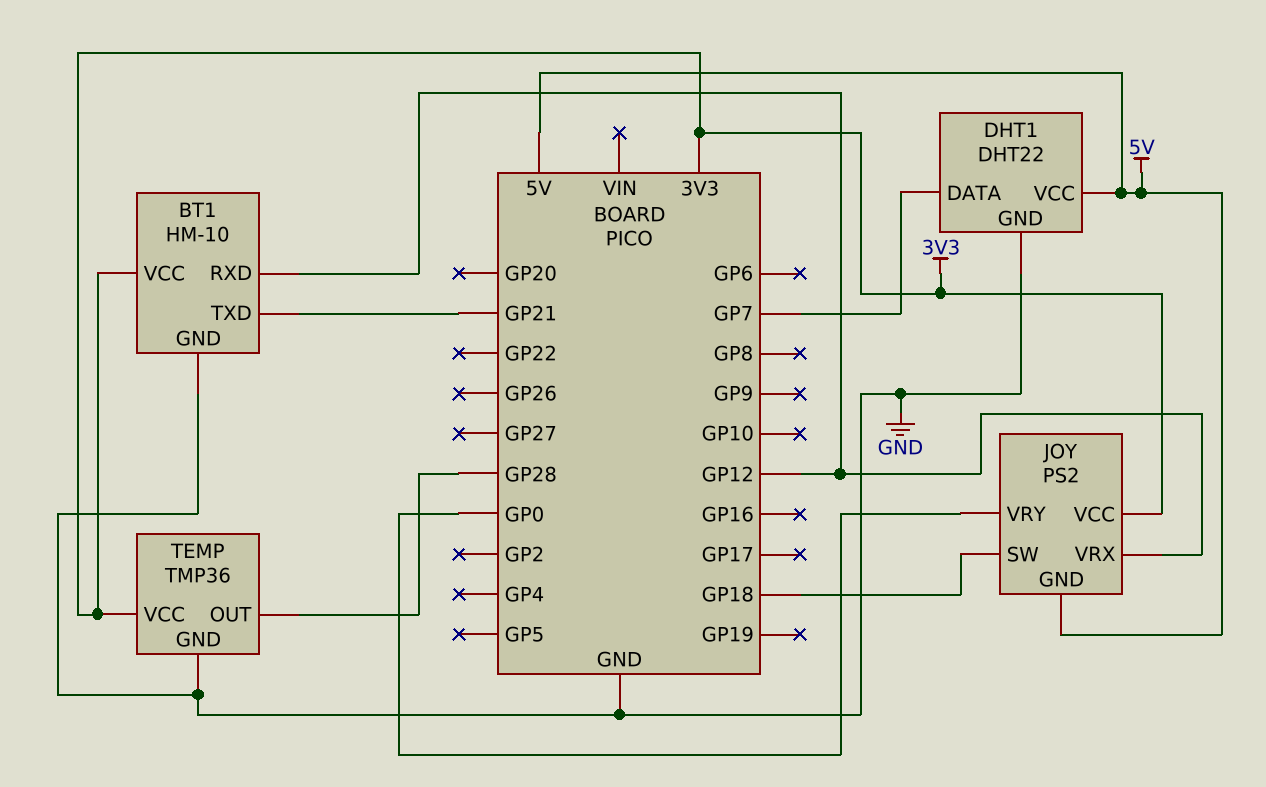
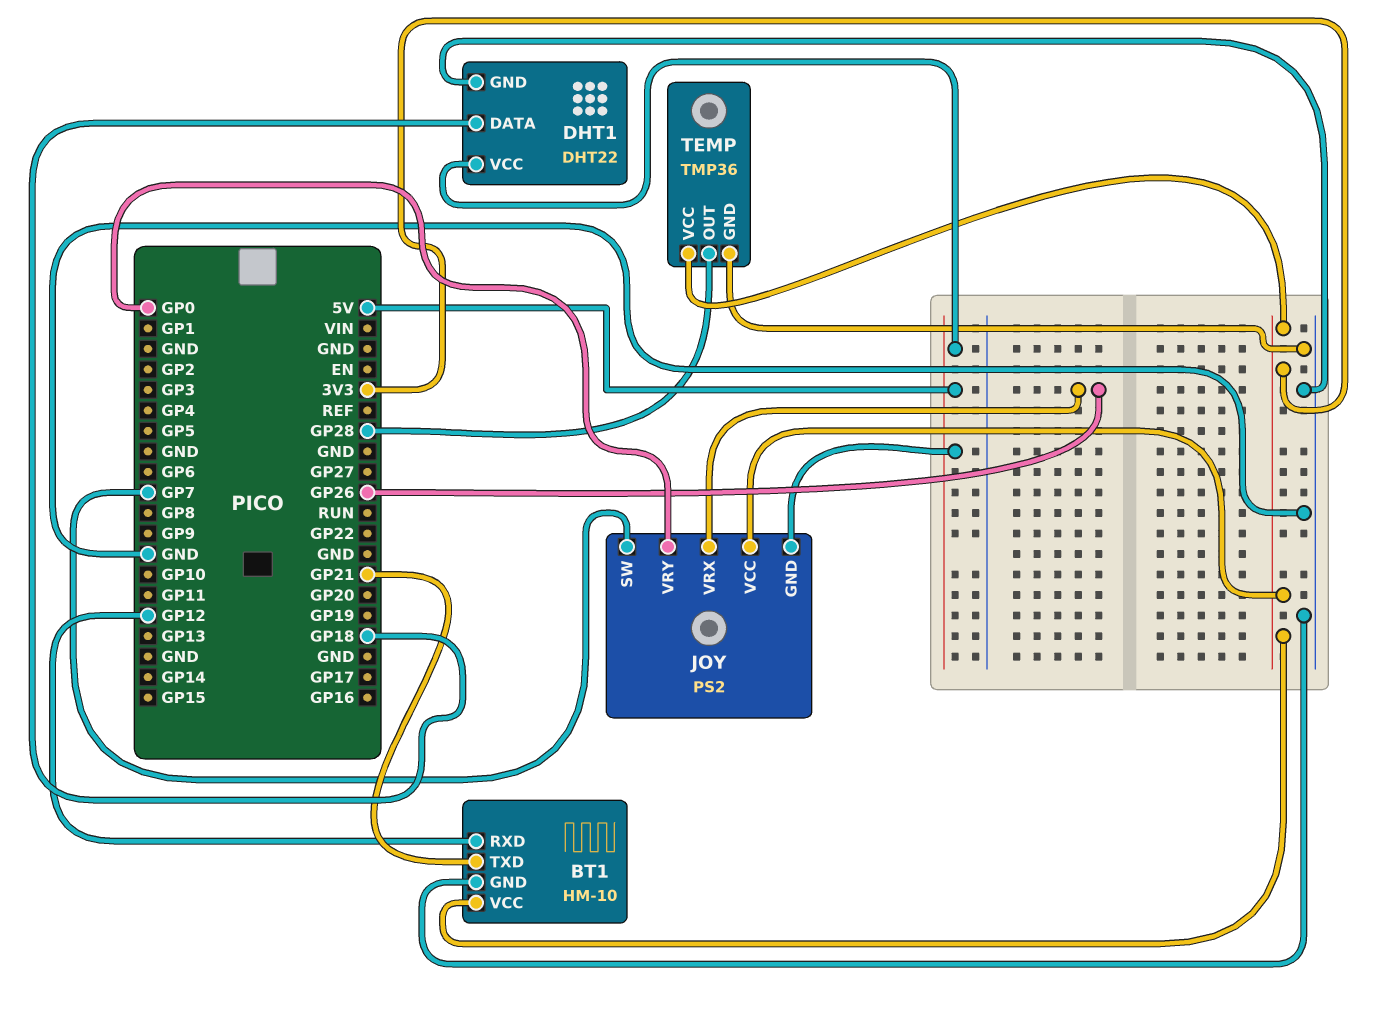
DHT1 pin DATA: GP7 -> GP18
JOY pin SW: GP18 -> GP7
JOY pin VRX: GP12 -> GP26

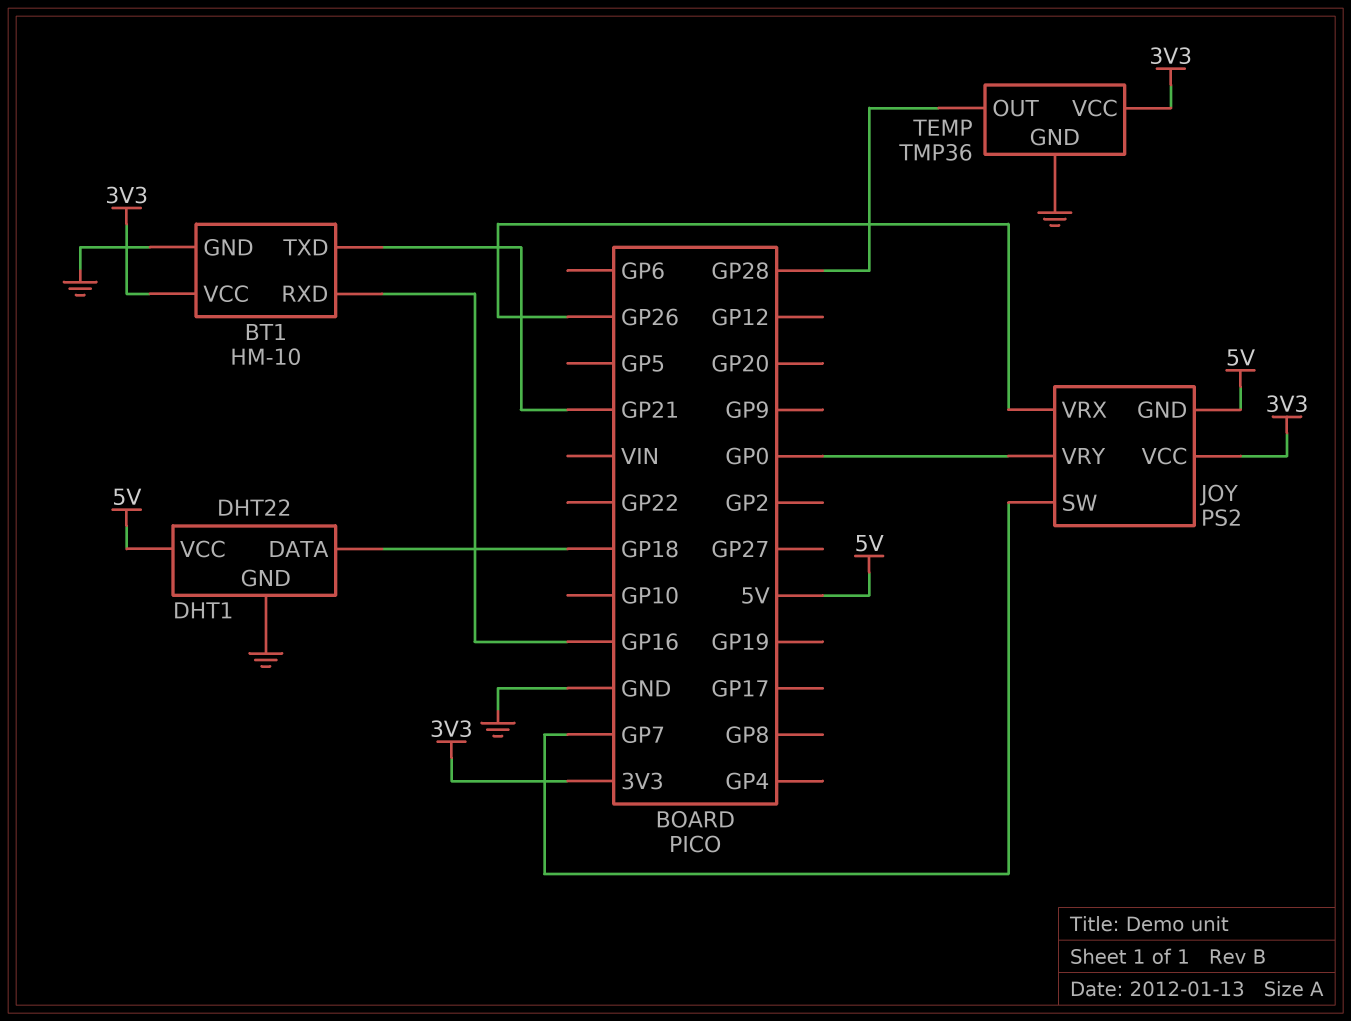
BT1 pin RXD: GP12 -> GP16

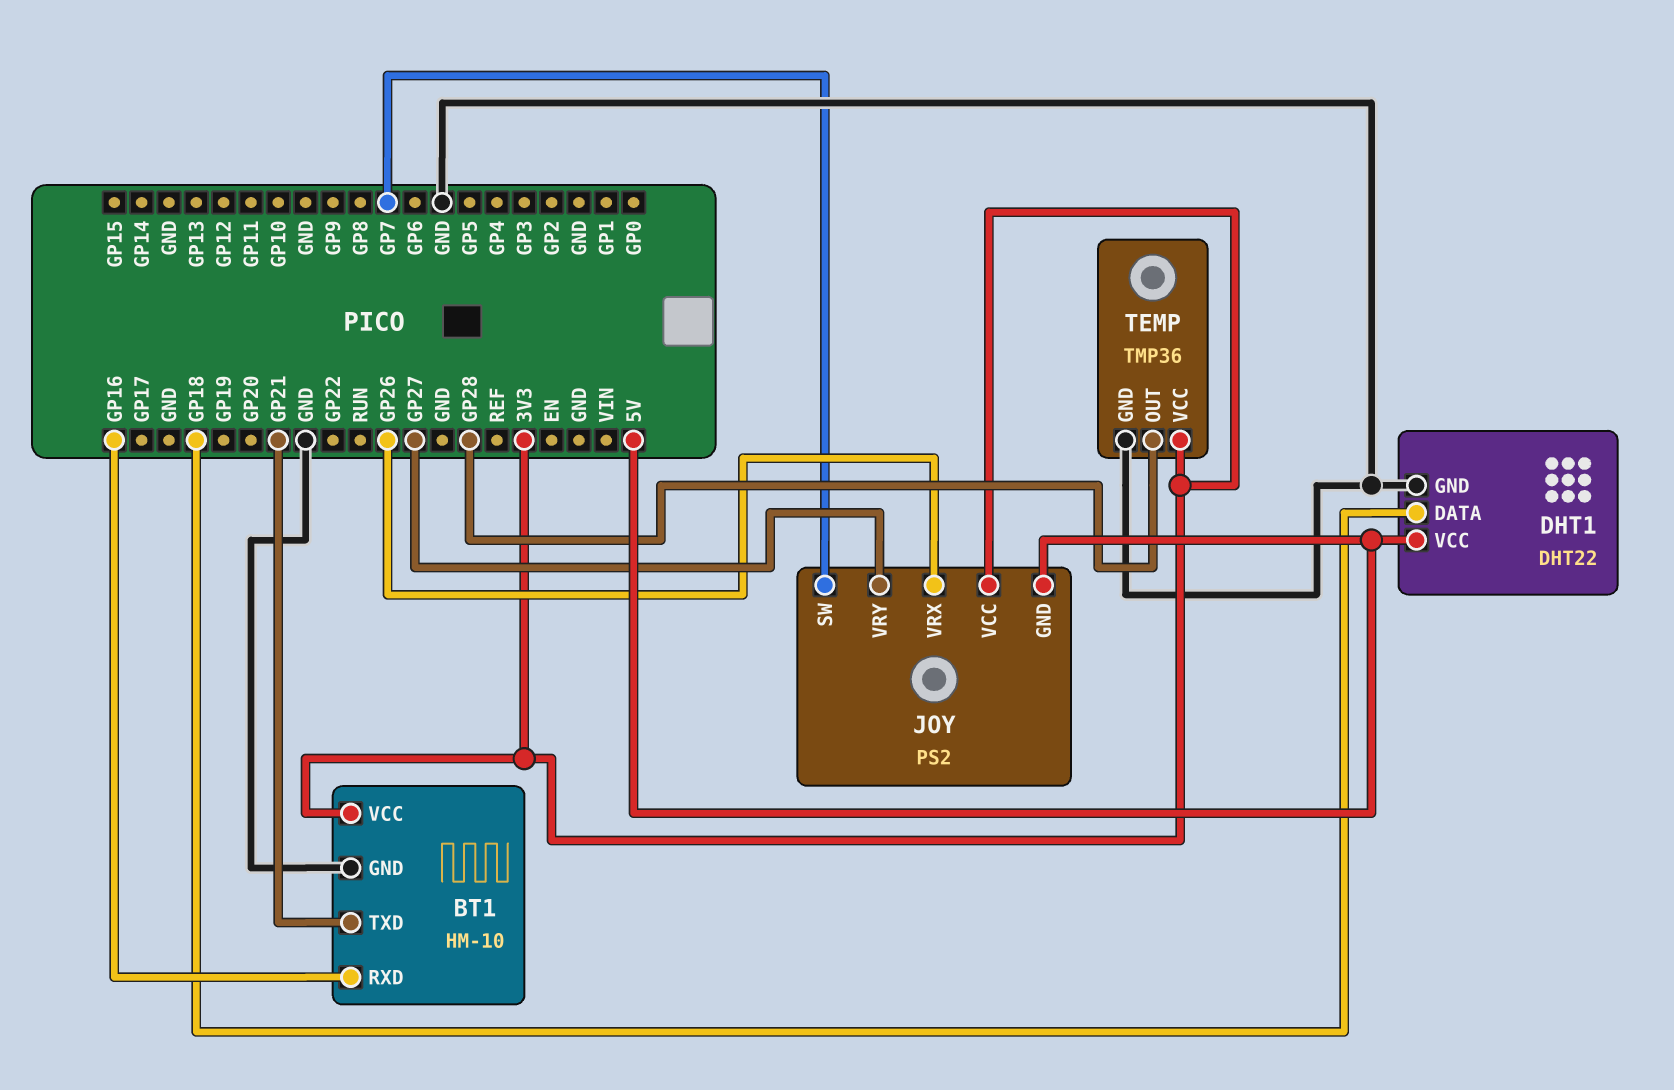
JOY pin VRY: GP0 -> GP27

